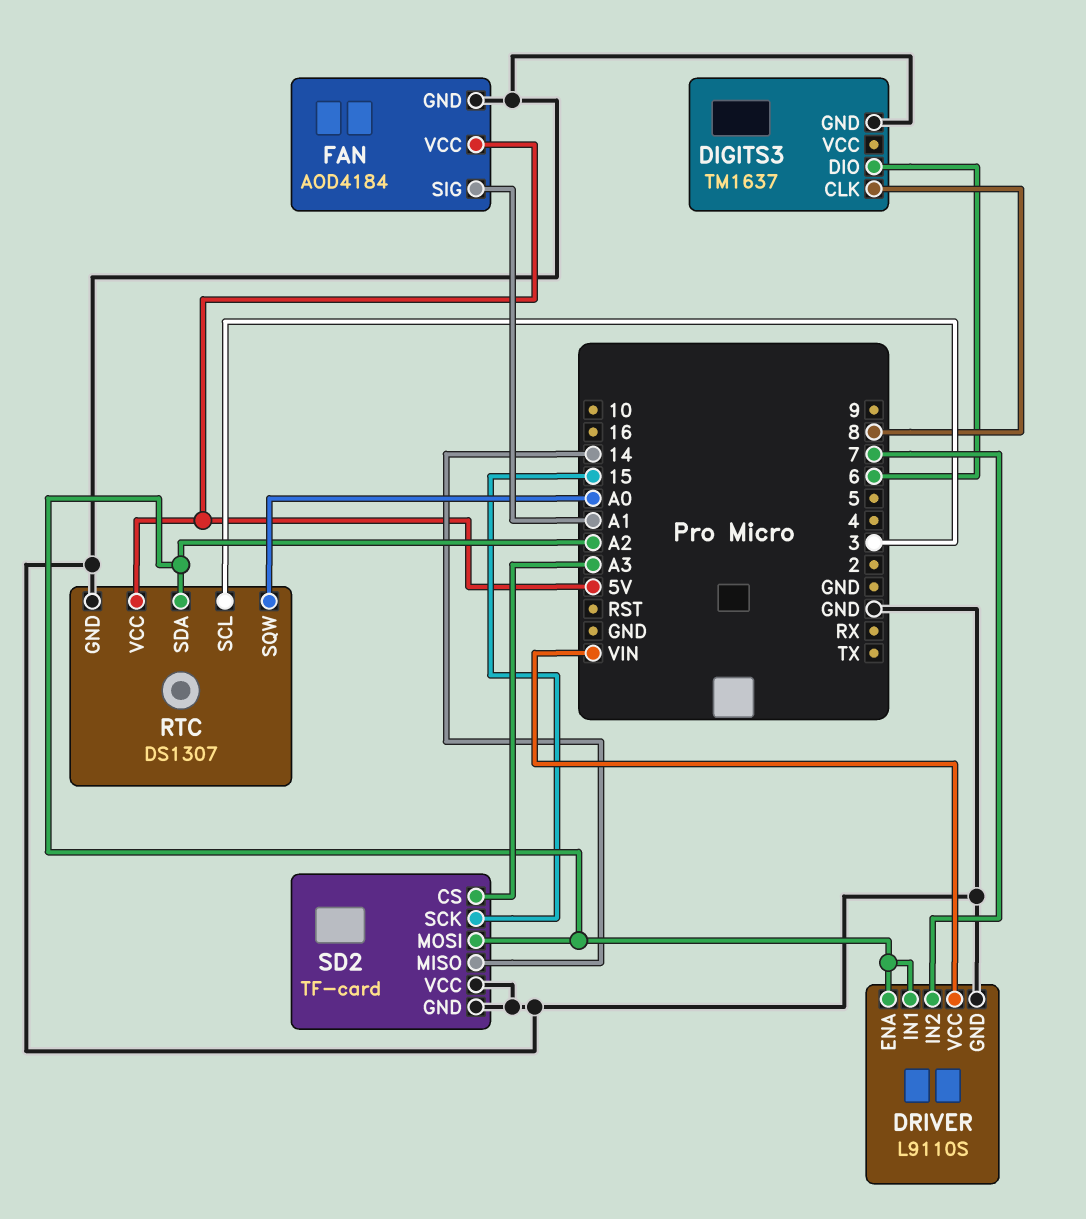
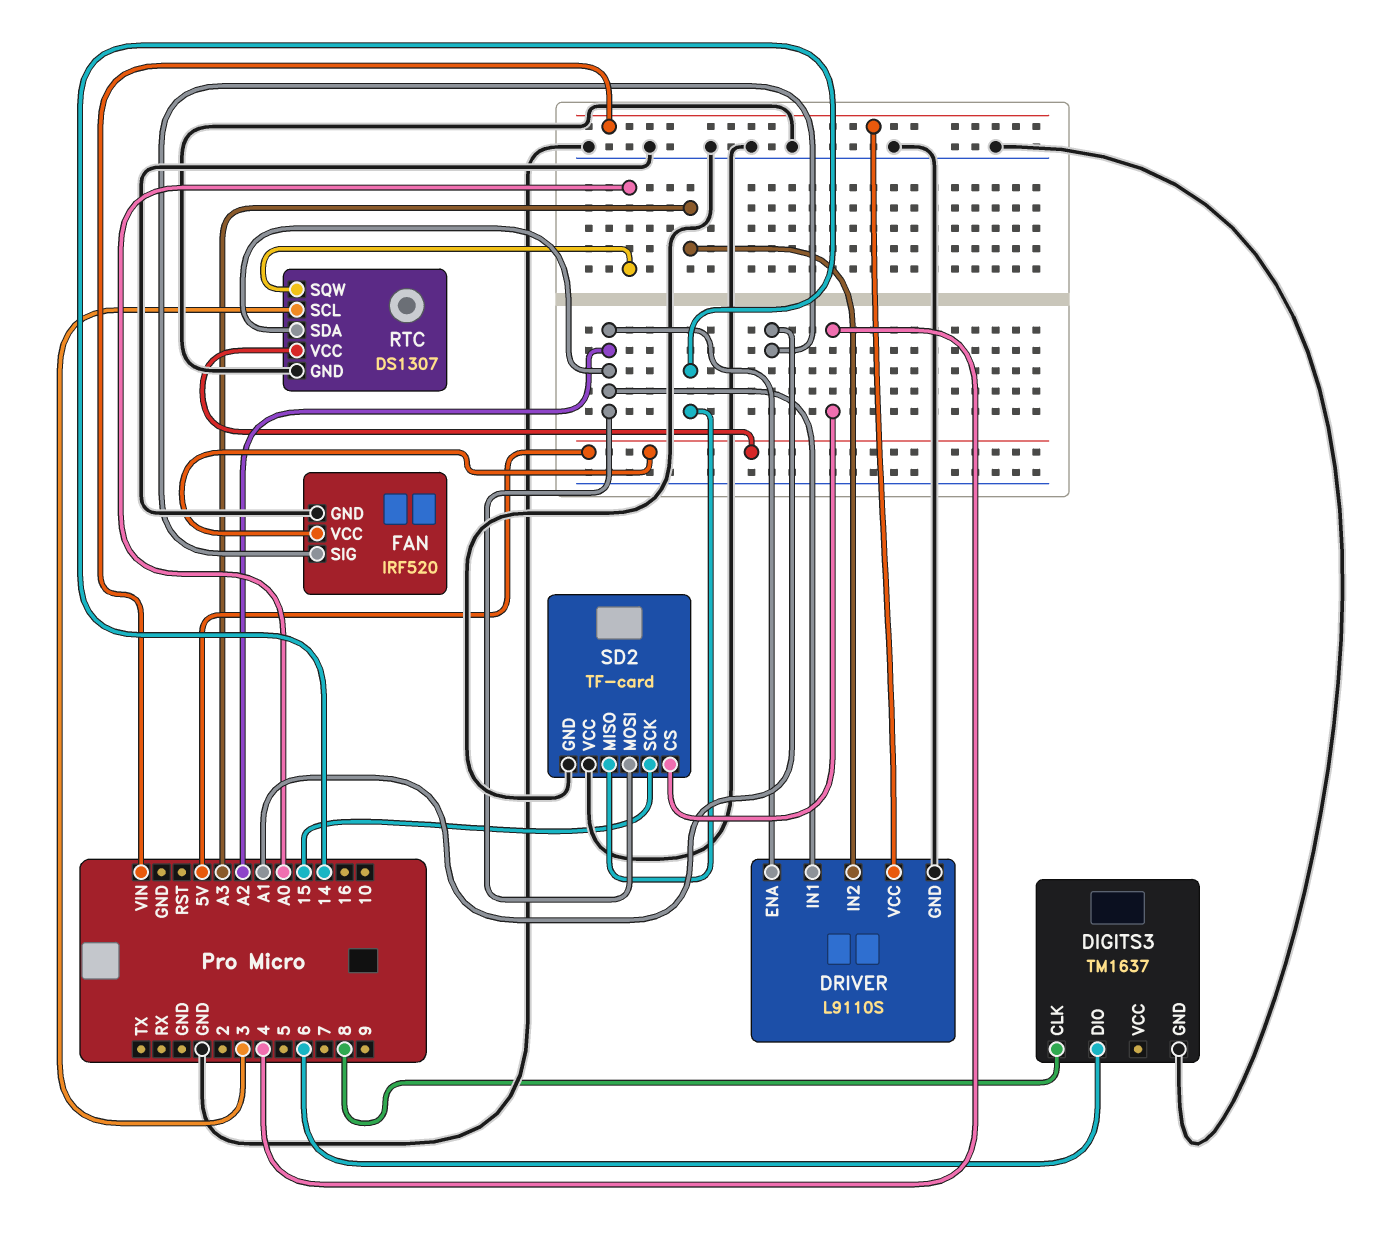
DRIVER pin IN2: 7 -> A3
FAN: AOD4184 -> IRF520
SD2 pin CS: A3 -> 4

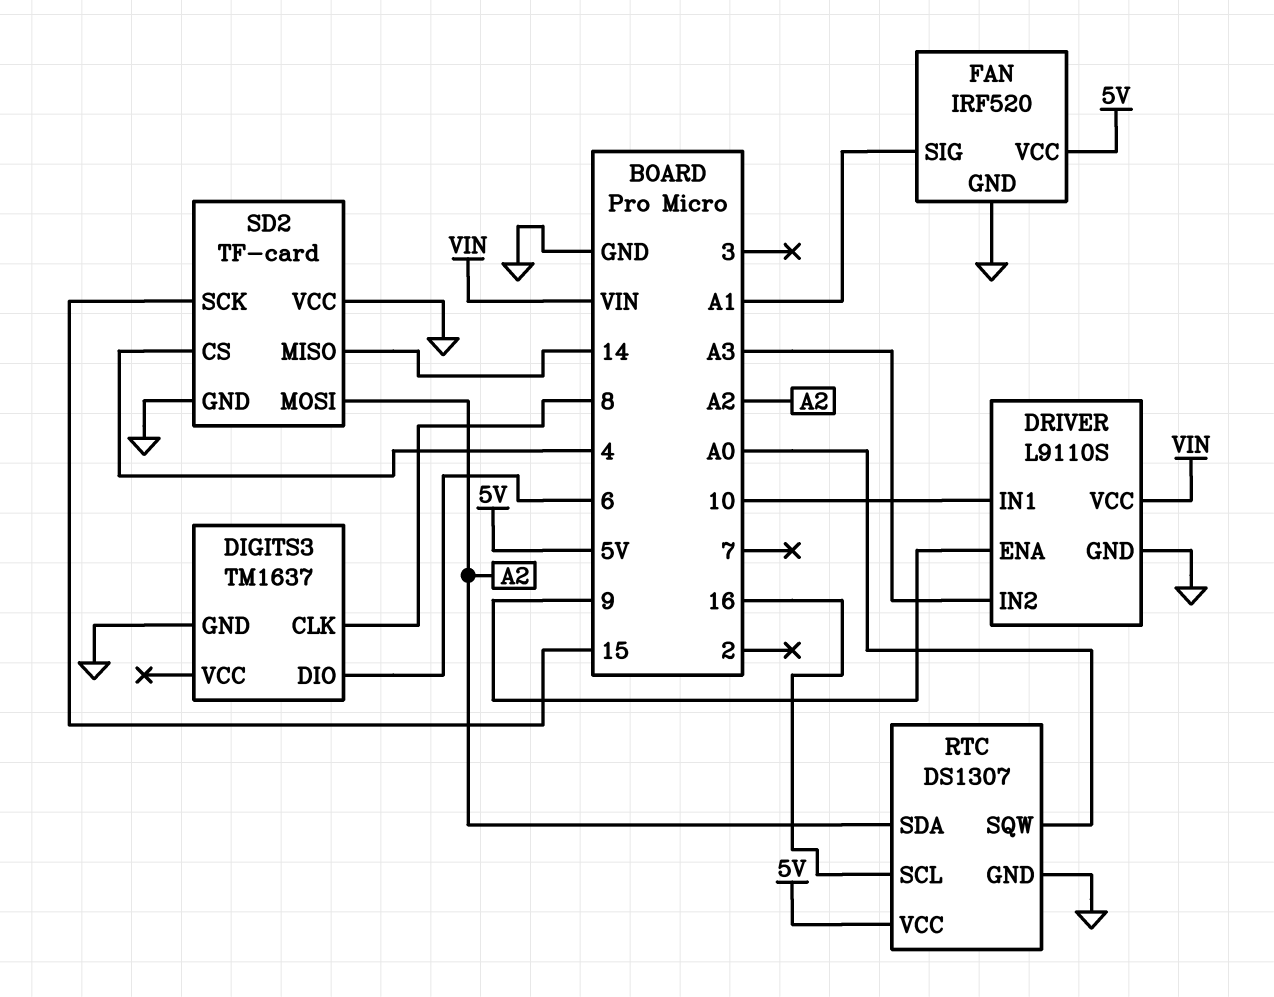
DRIVER pin ENA: A2 -> 9
DRIVER pin IN1: A2 -> 10
RTC pin SCL: 3 -> 16

